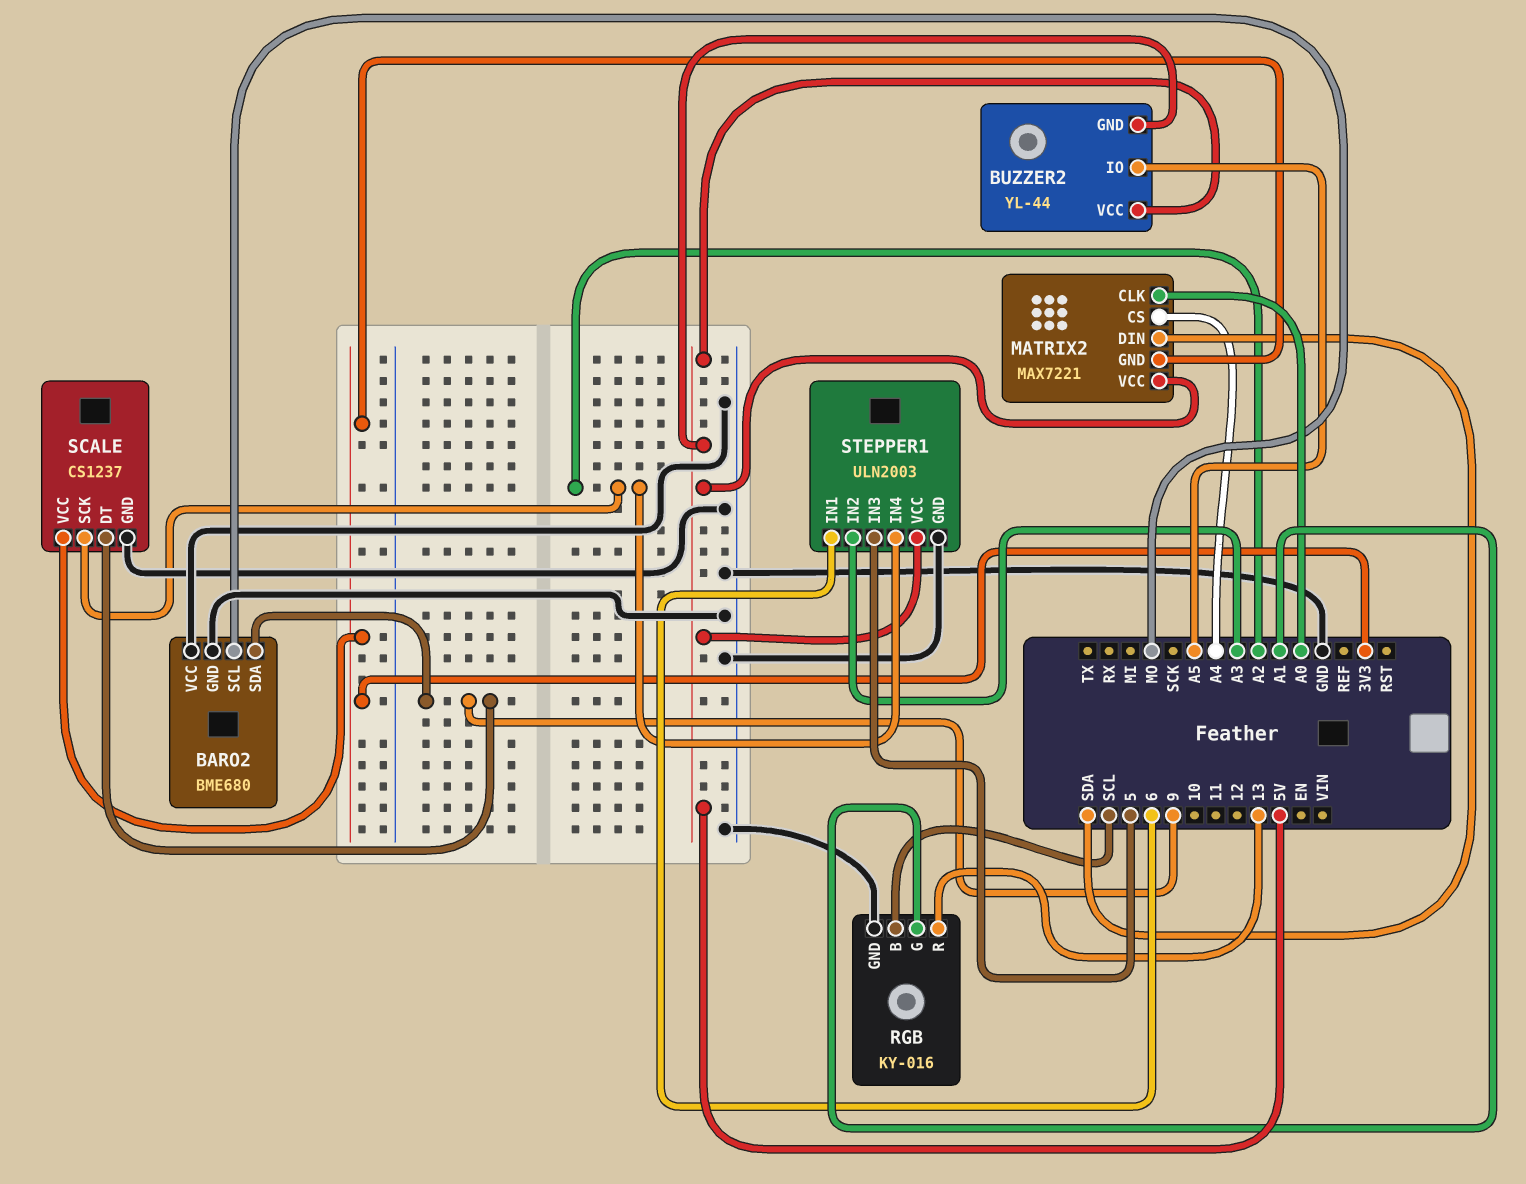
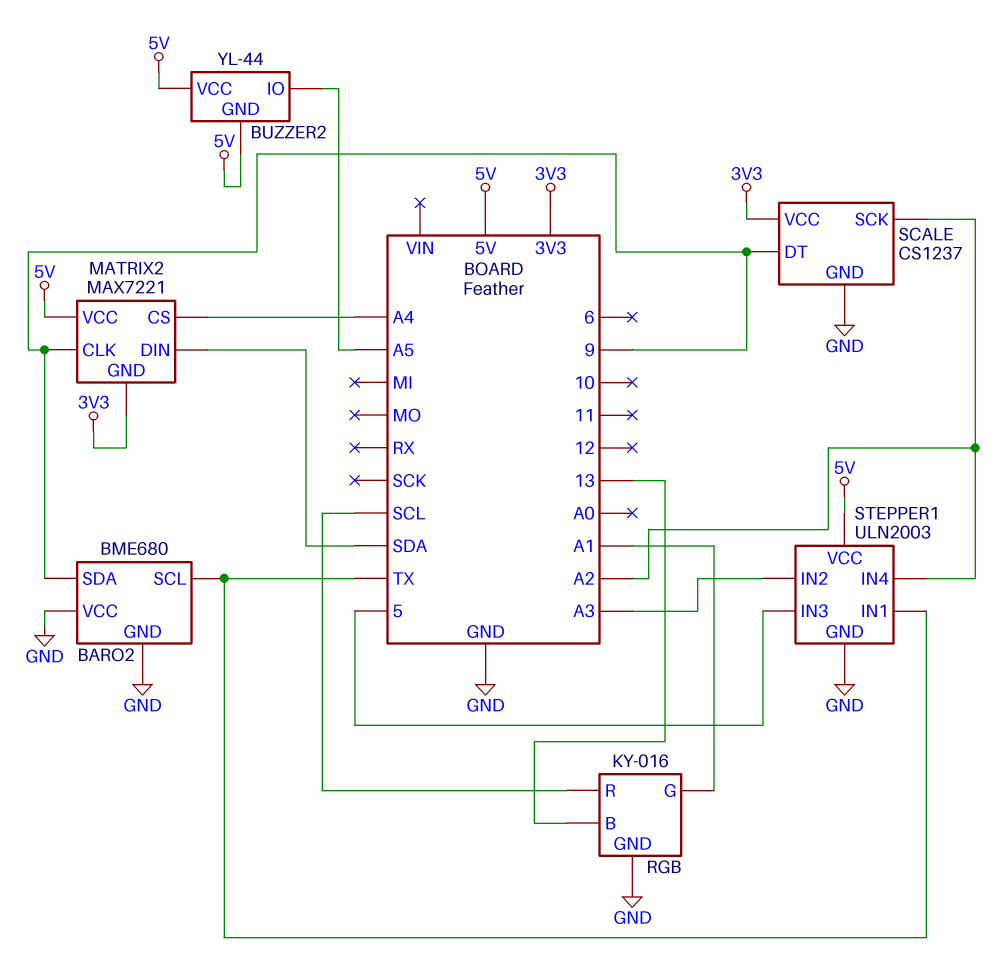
BARO2 pin SCL: MO -> TX
MATRIX2 pin CLK: A0 -> 9
RGB pin B: SCL -> 13
RGB pin R: 13 -> SCL
STEPPER1 pin IN1: 6 -> TX

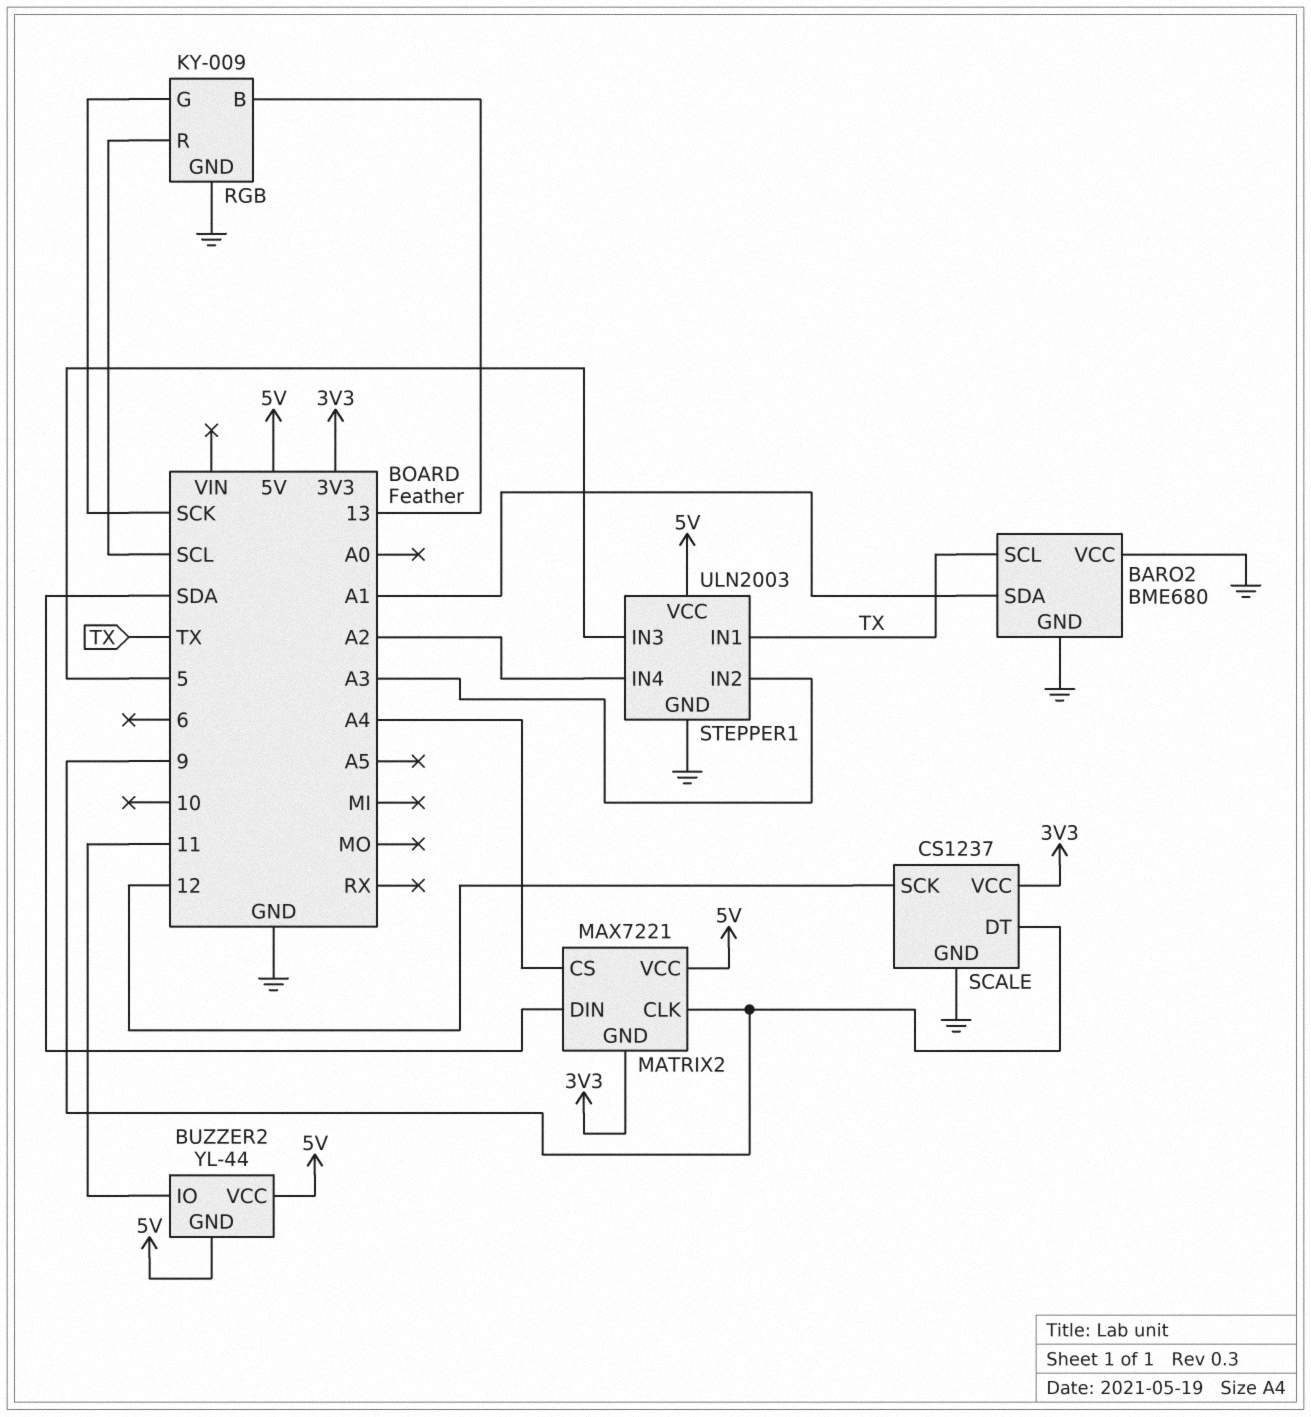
BARO2 pin SDA: 9 -> A1
BUZZER2 pin IO: A5 -> 11
RGB: KY-016 -> KY-009
RGB pin G: A1 -> SCK
SCALE pin SCK: A2 -> 12

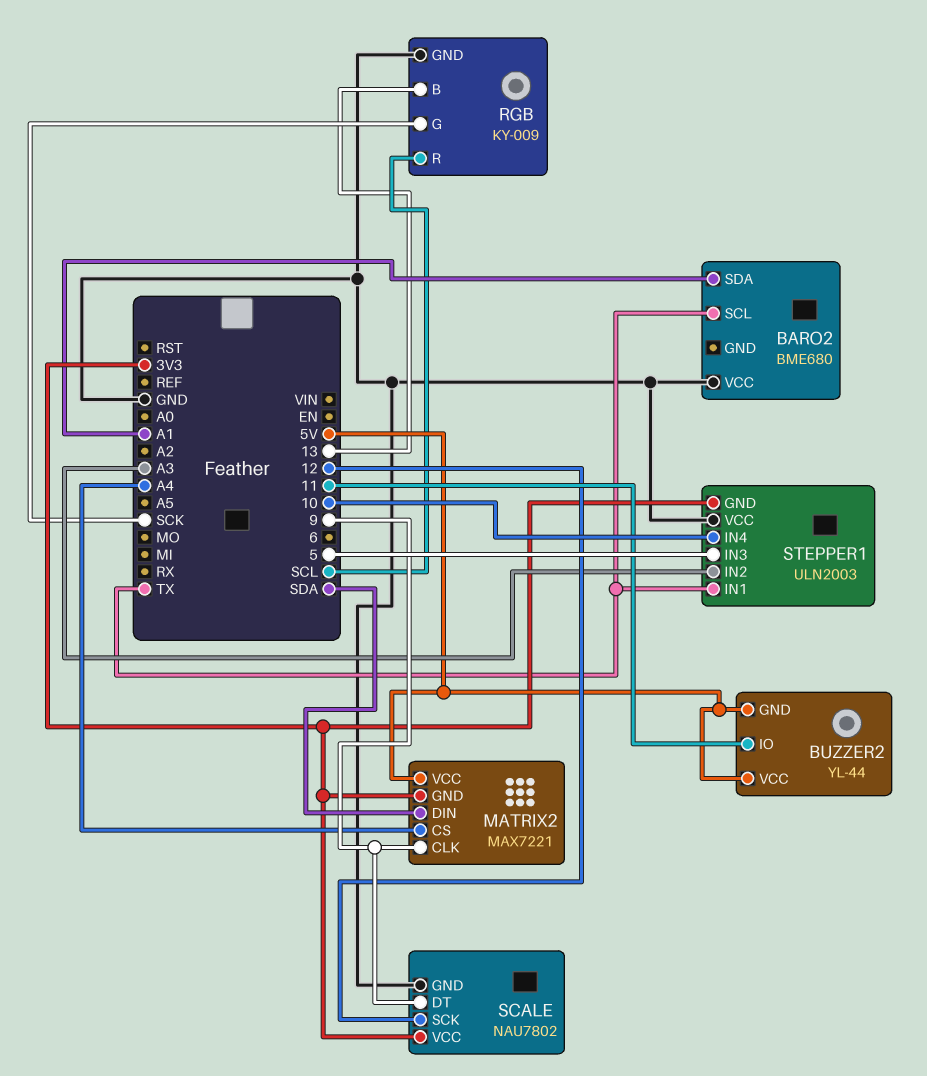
BARO2 pin GND: GND -> none
SCALE: CS1237 -> NAU7802
STEPPER1 pin GND: GND -> 3V3
STEPPER1 pin IN4: A2 -> 10
STEPPER1 pin VCC: 5V -> GND

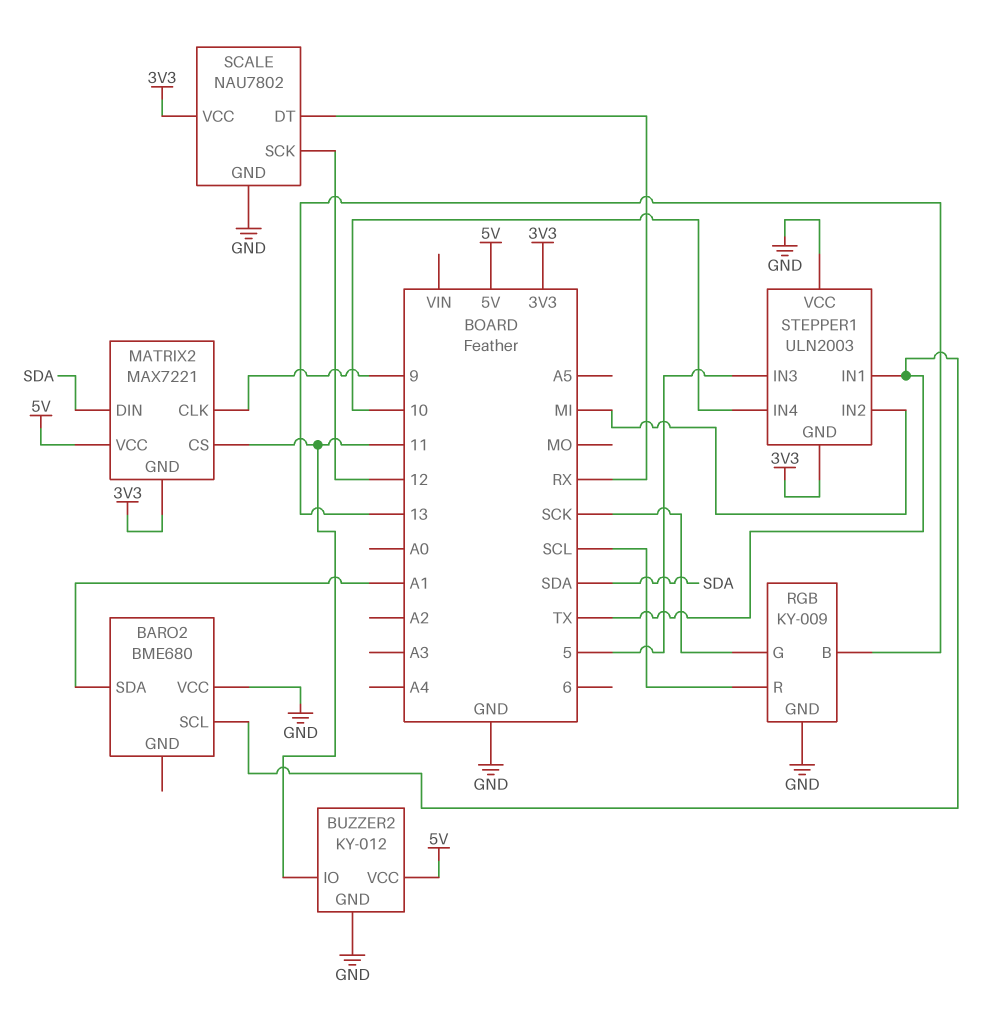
BUZZER2: YL-44 -> KY-012
BUZZER2 pin GND: 5V -> GND
MATRIX2 pin CS: A4 -> 11
SCALE pin DT: 9 -> RX
STEPPER1 pin IN2: A3 -> MI

